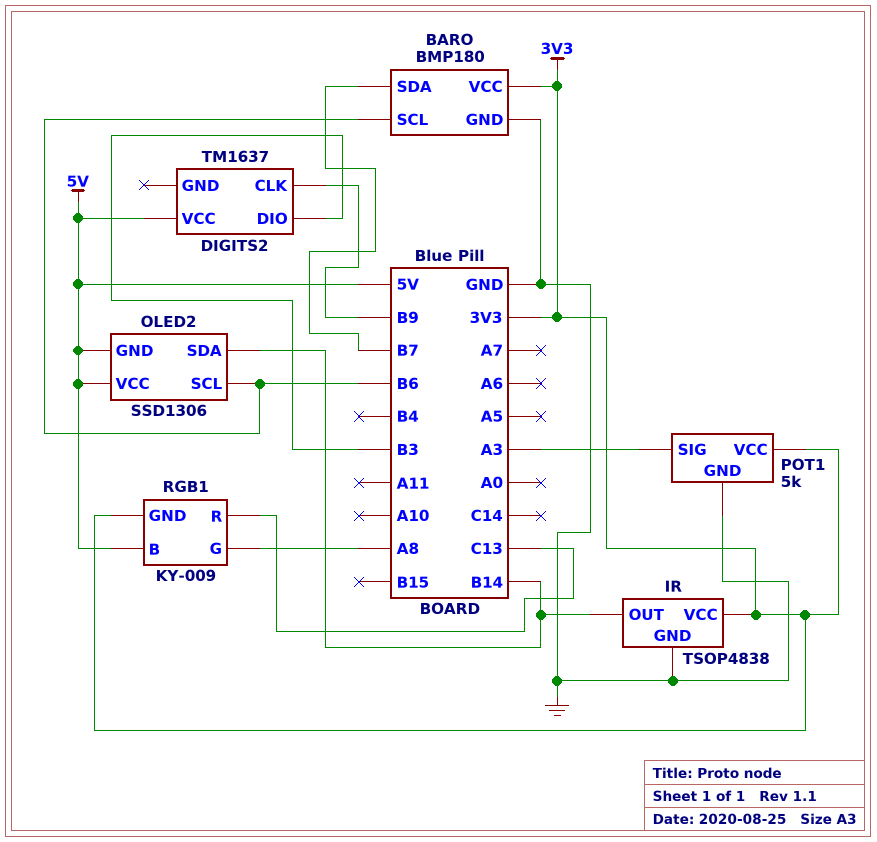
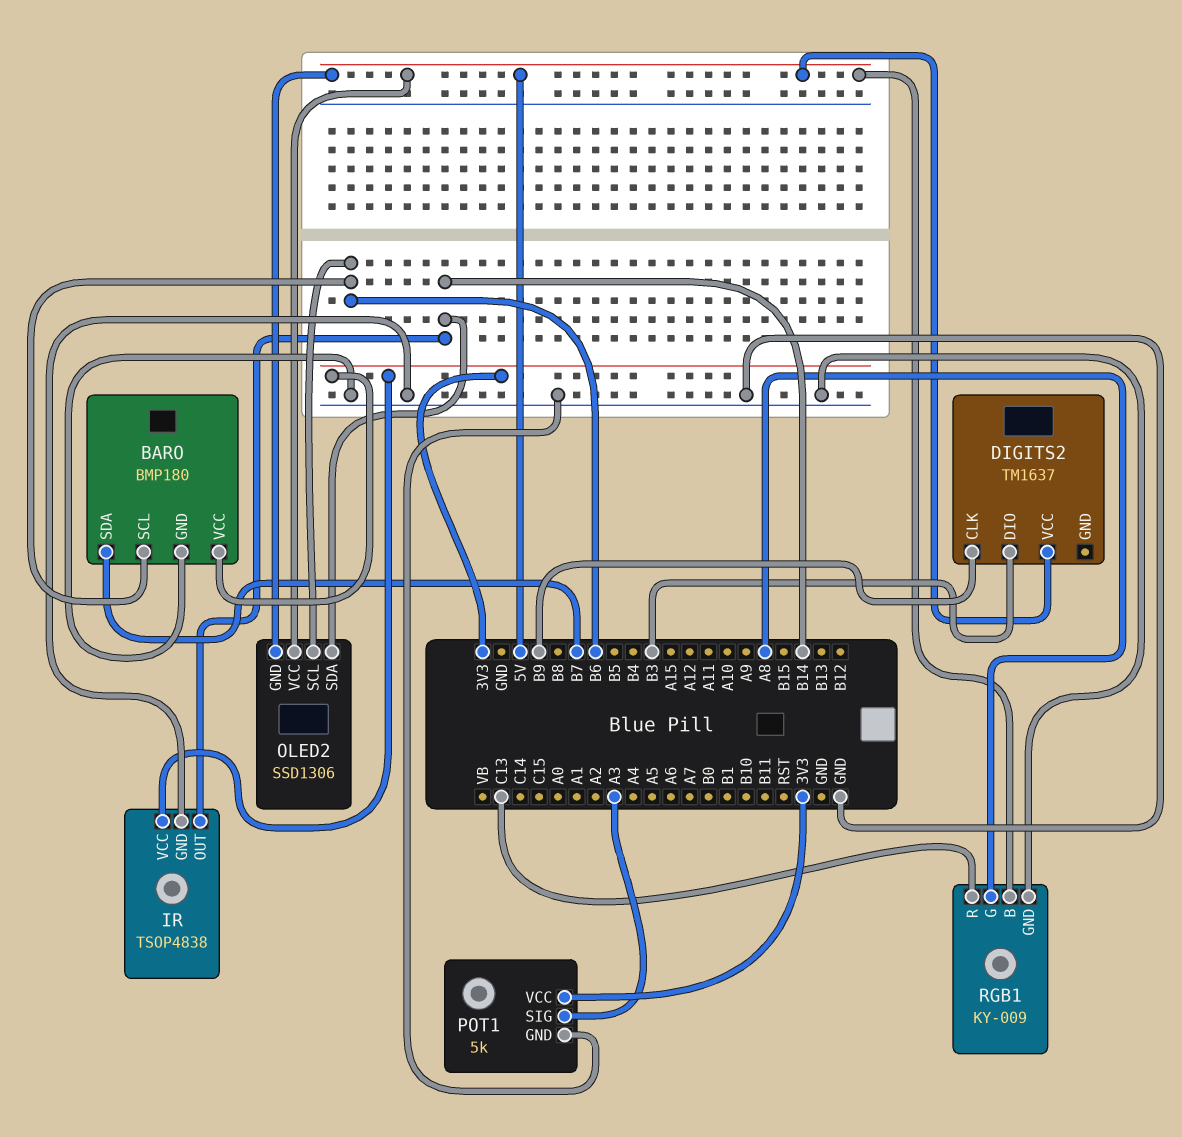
RGB1 pin GND: 3V3 -> GND

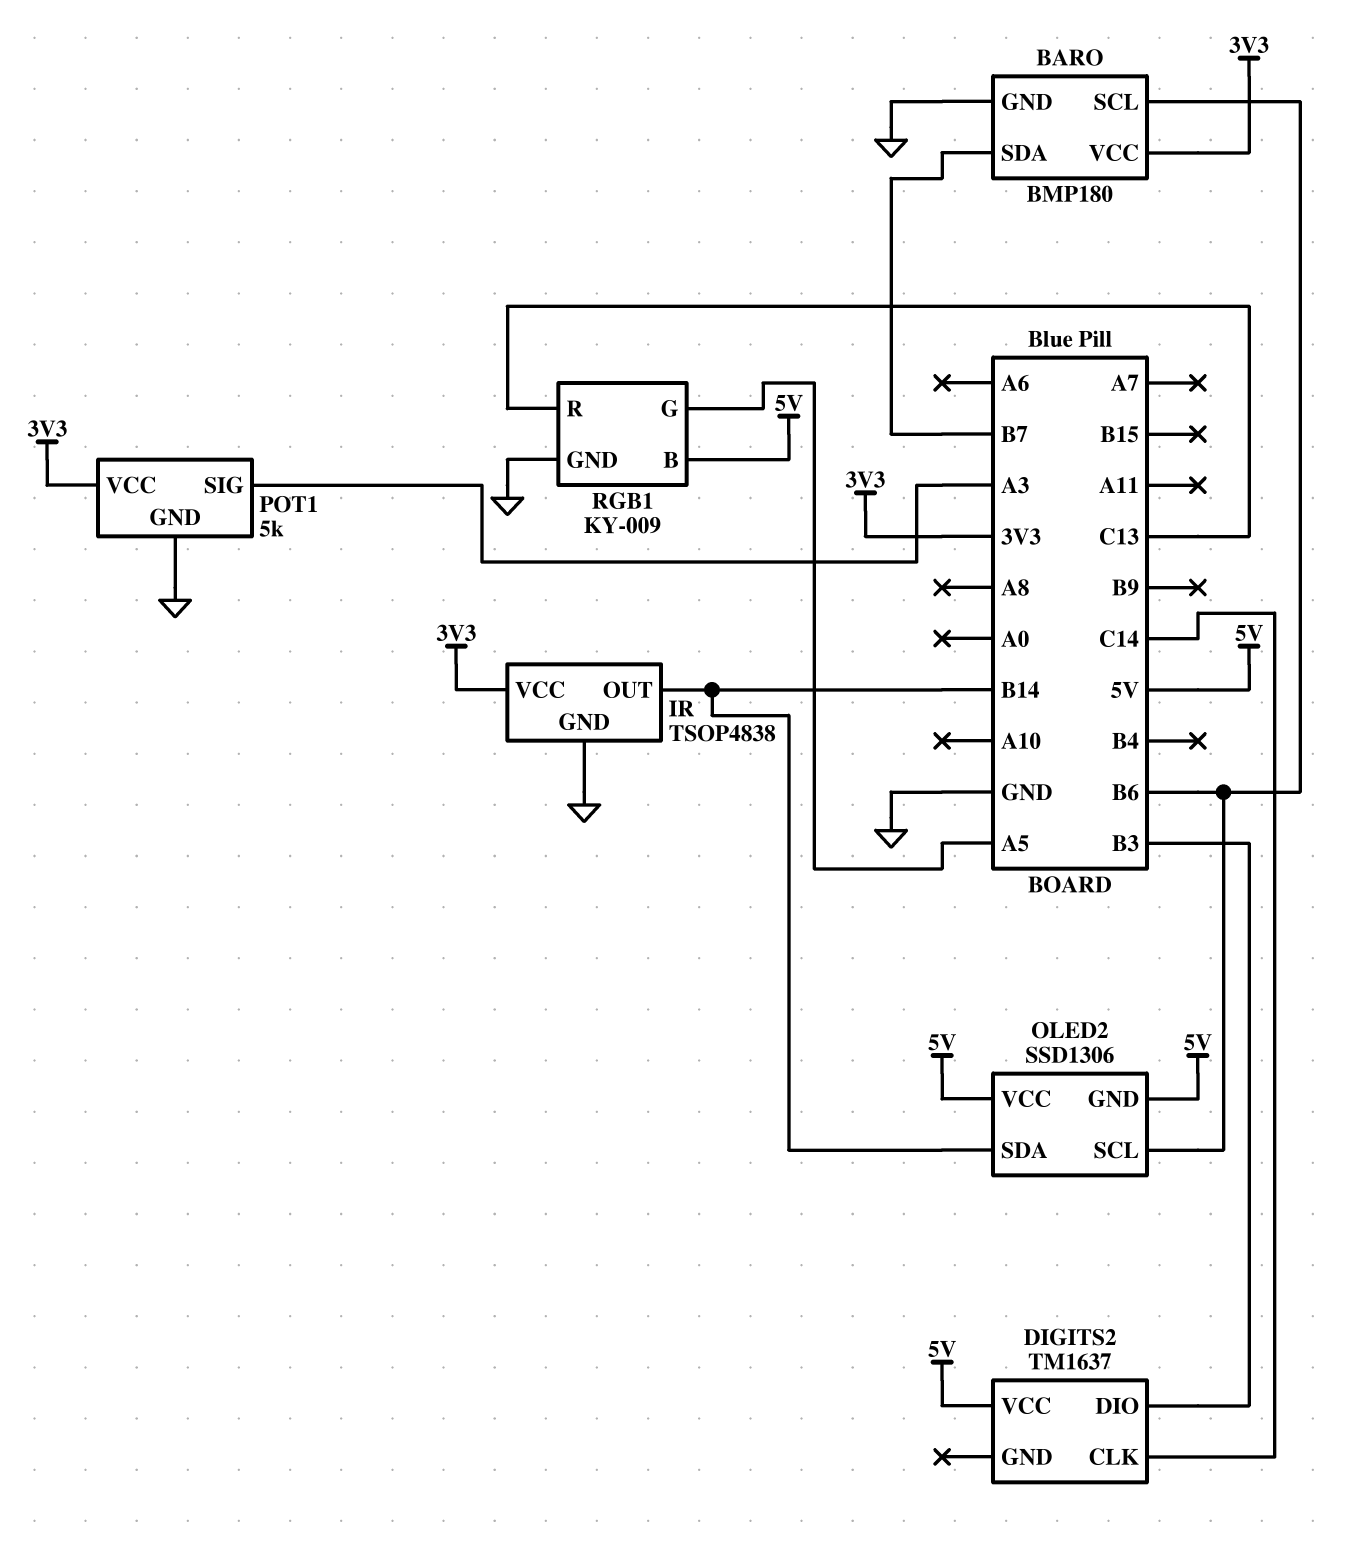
DIGITS2 pin CLK: B9 -> C14
RGB1 pin G: A8 -> A5

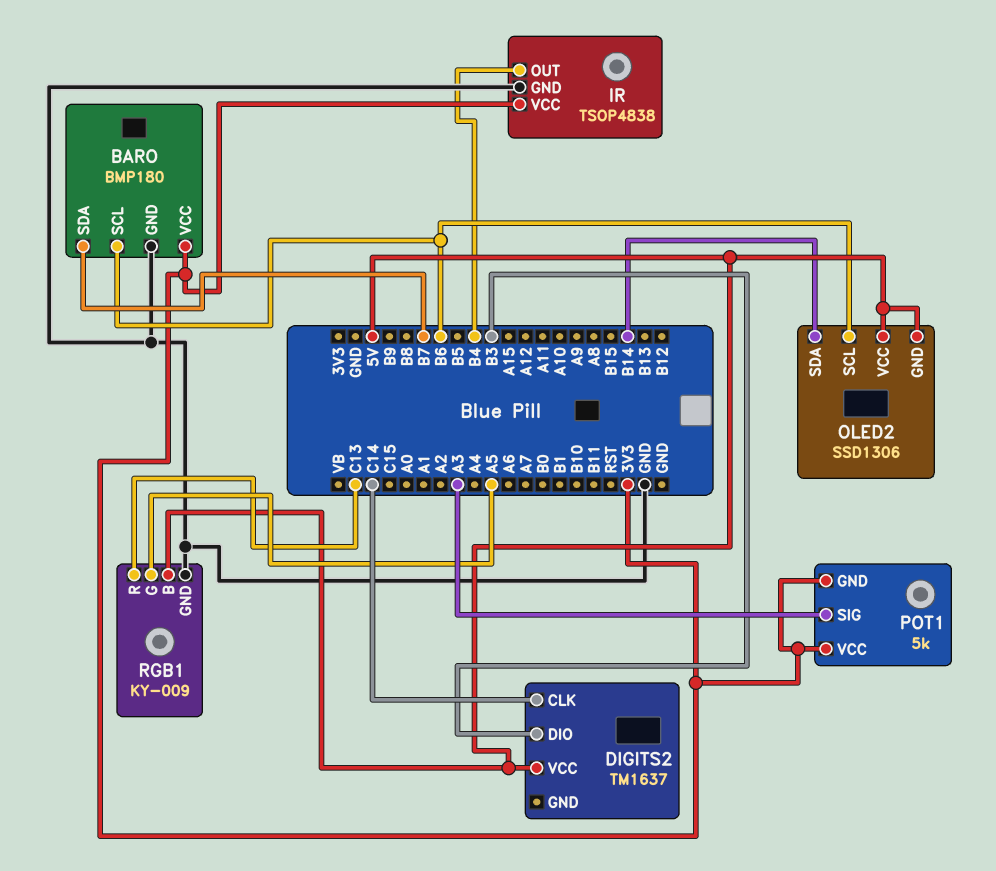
IR pin OUT: B14 -> B4
POT1 pin GND: GND -> 3V3

